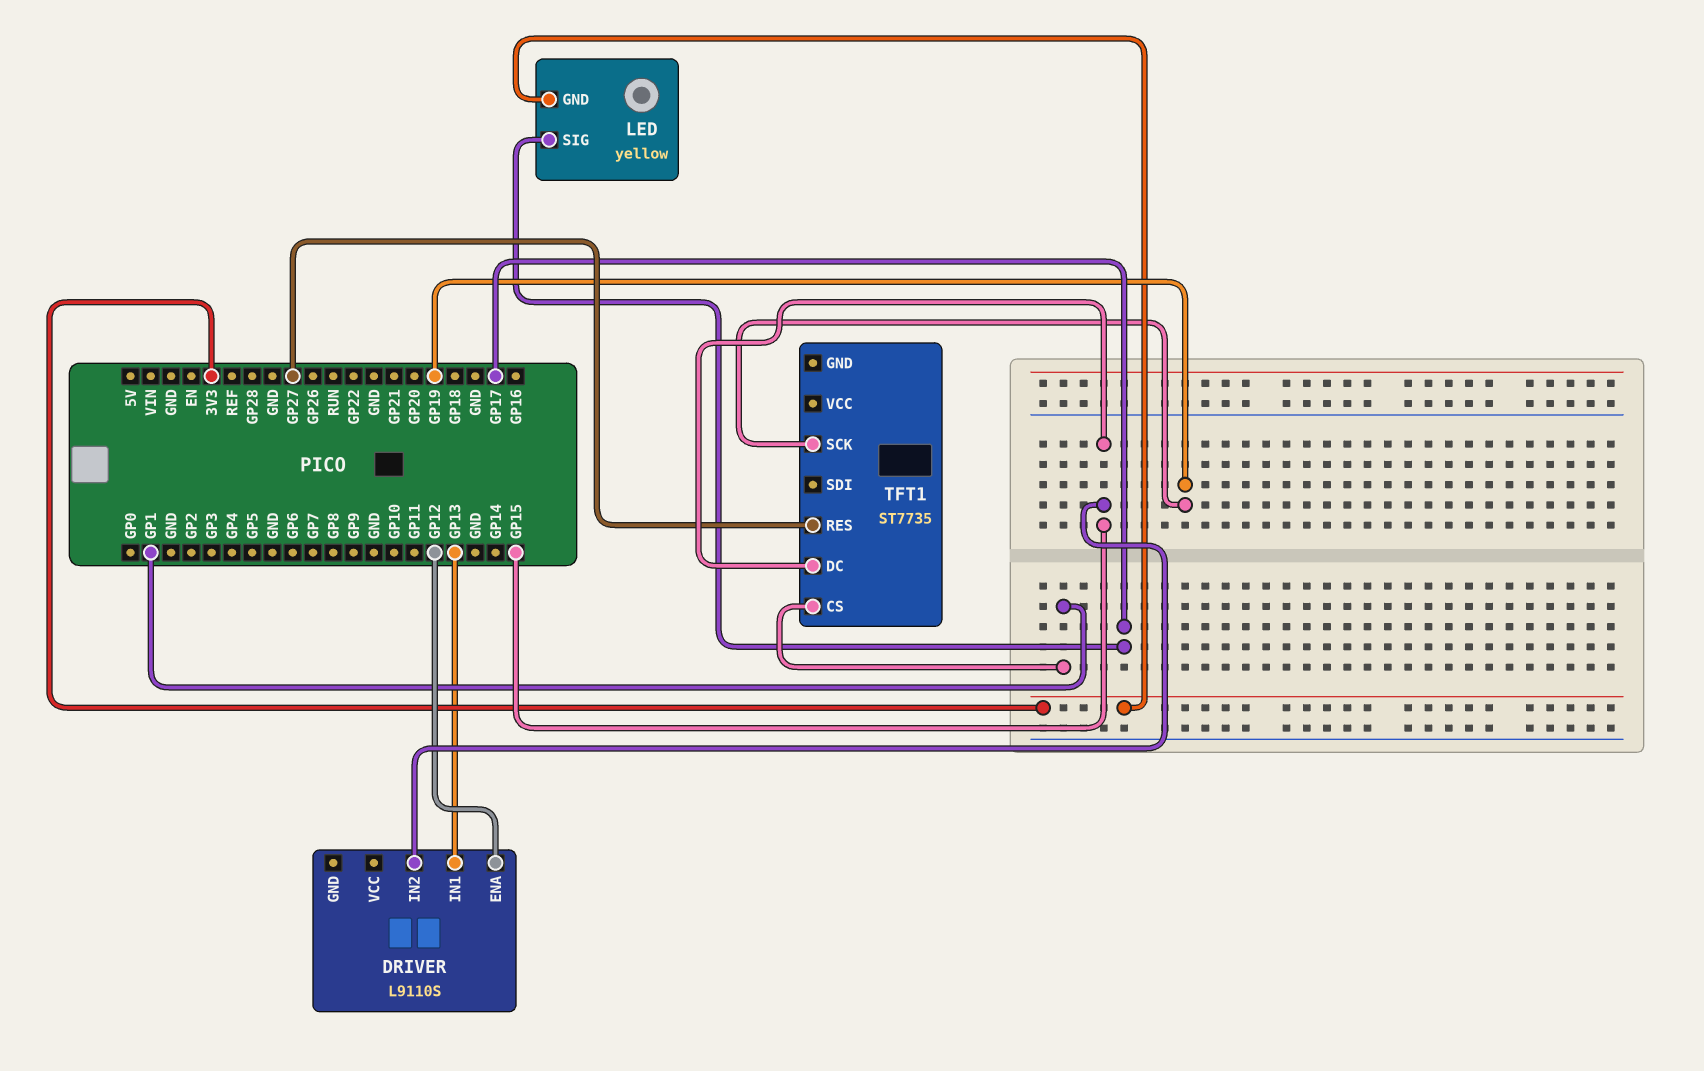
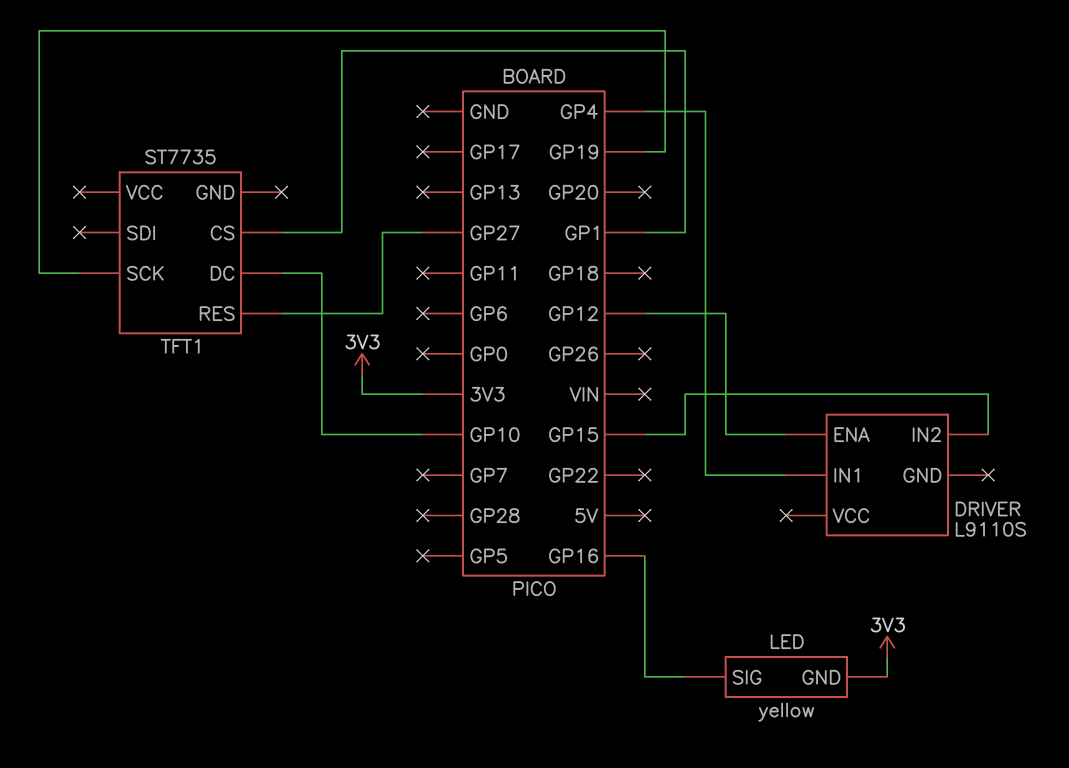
DRIVER pin IN1: GP13 -> GP4
LED pin SIG: GP17 -> GP16
TFT1 pin DC: GP15 -> GP10

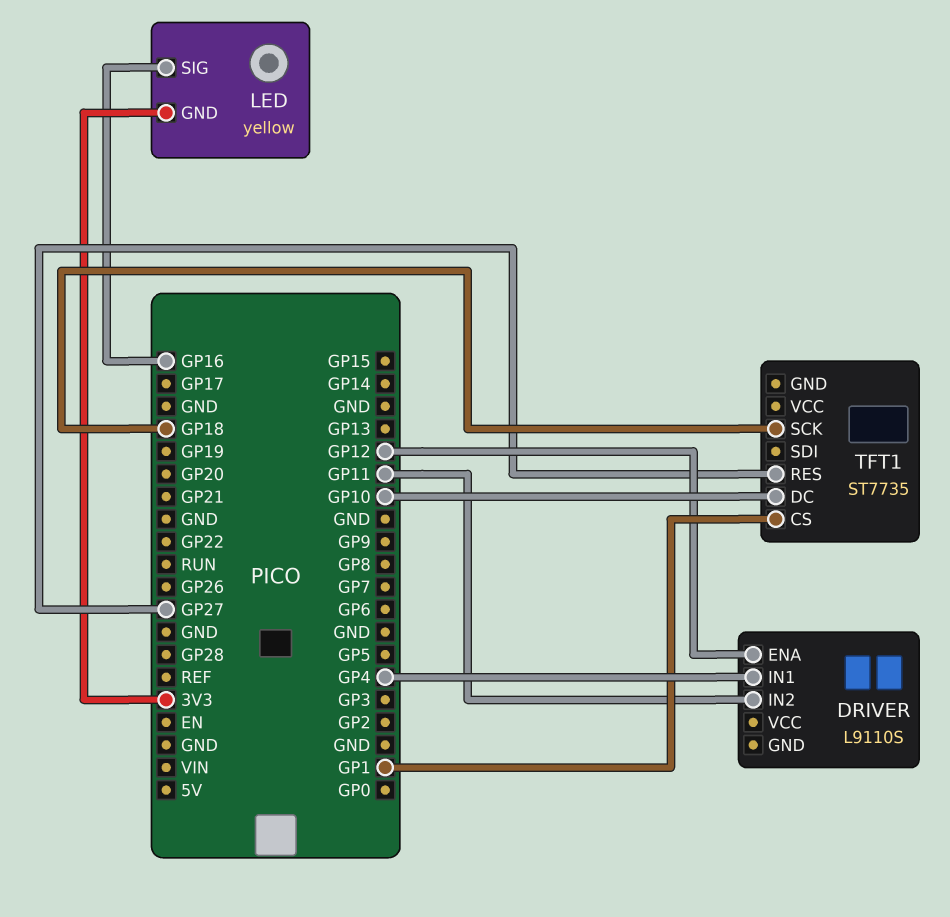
DRIVER pin IN2: GP15 -> GP11
TFT1 pin SCK: GP19 -> GP18

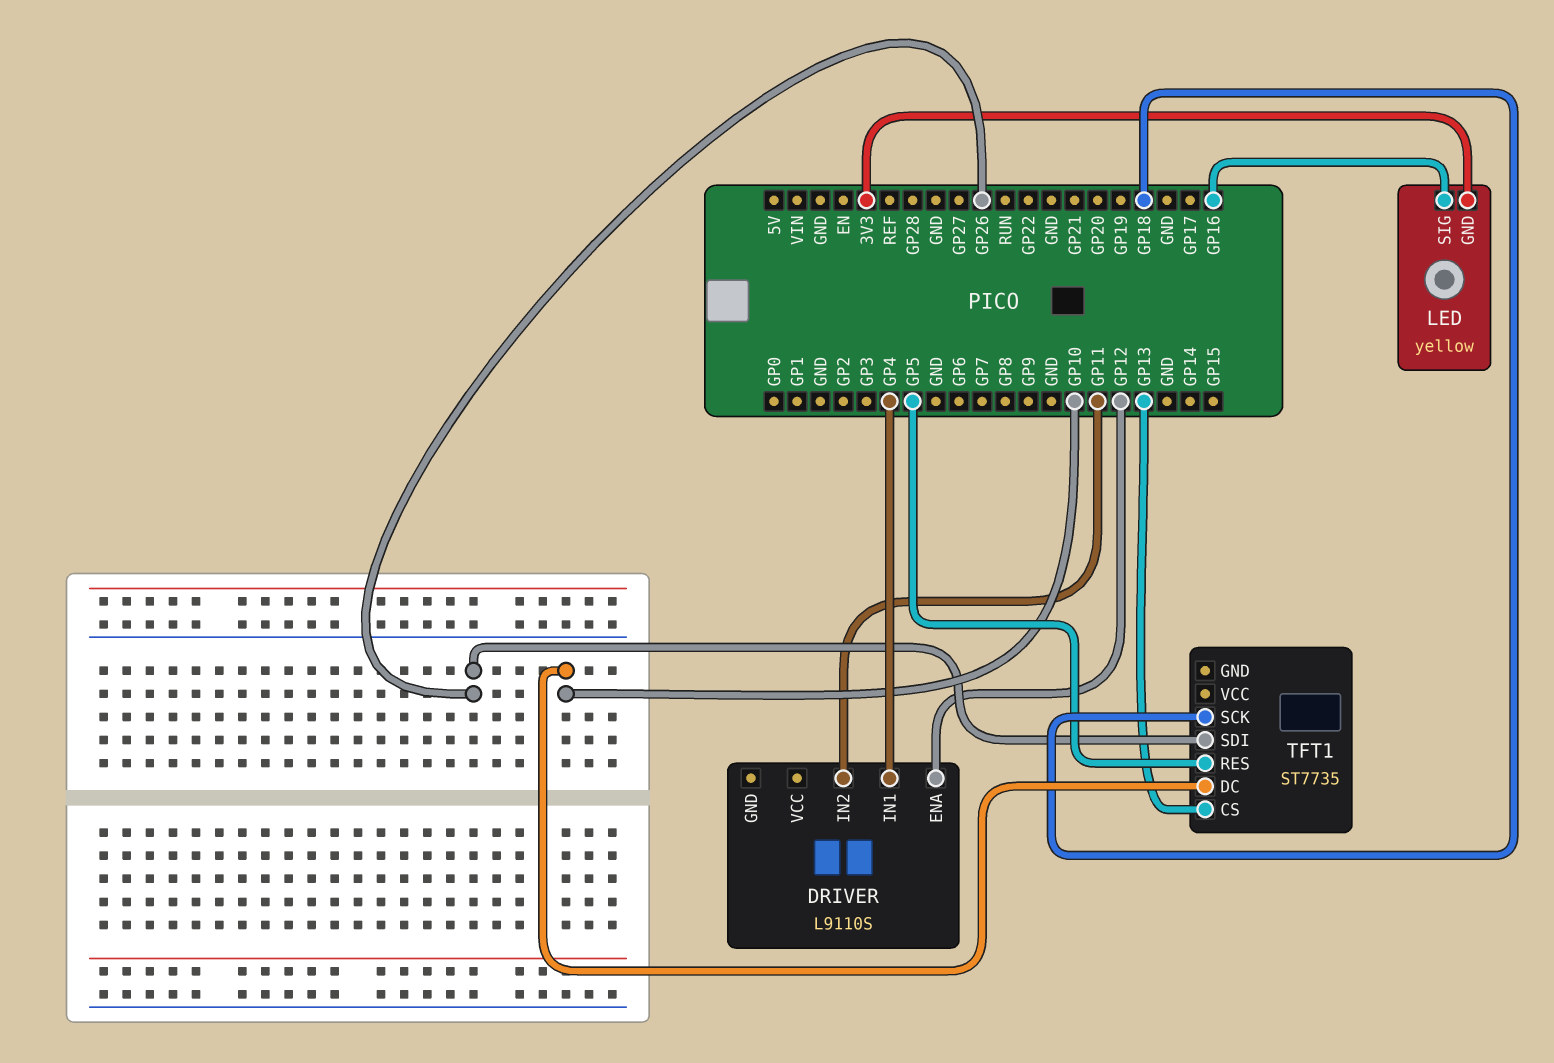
TFT1 pin CS: GP1 -> GP13
TFT1 pin RES: GP27 -> GP5
TFT1 pin SDI: none -> GP26

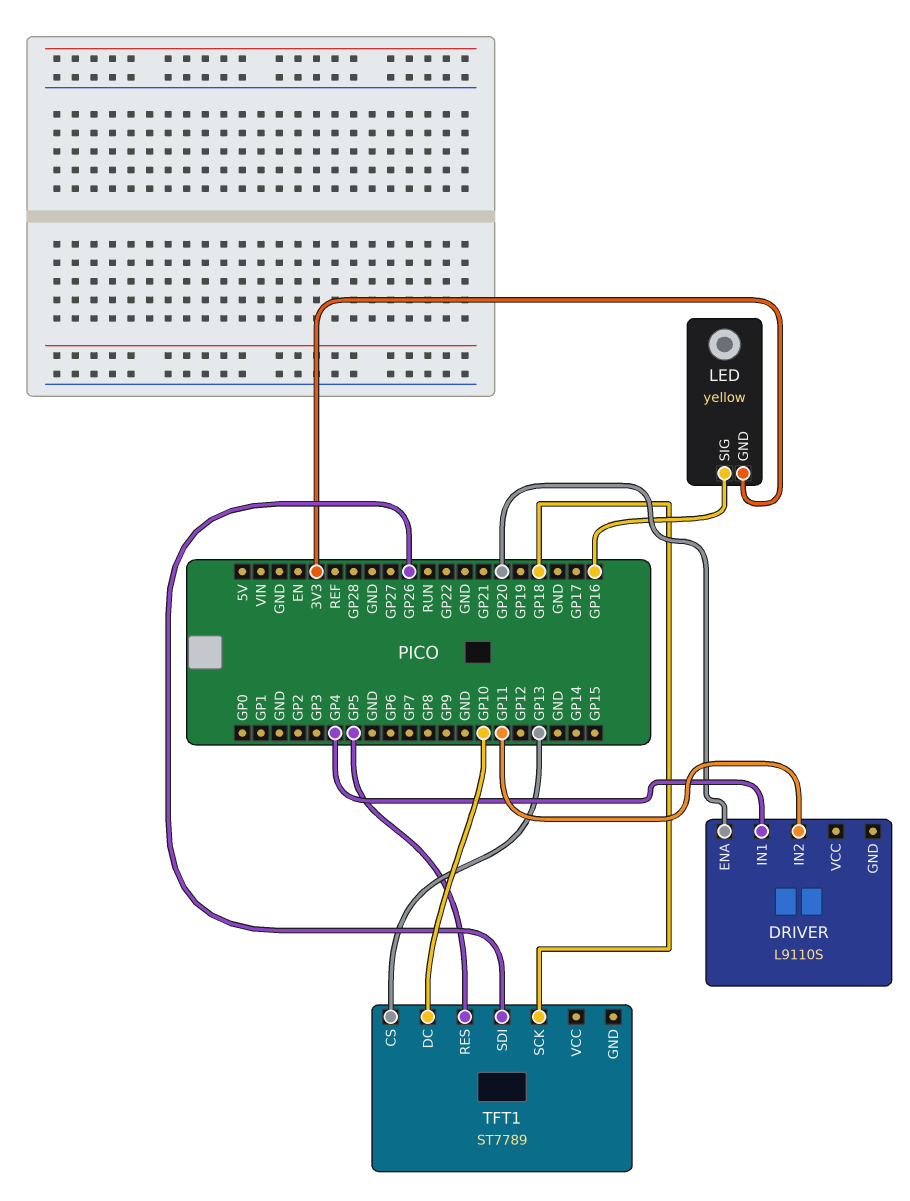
DRIVER pin ENA: GP12 -> GP20
TFT1: ST7735 -> ST7789

